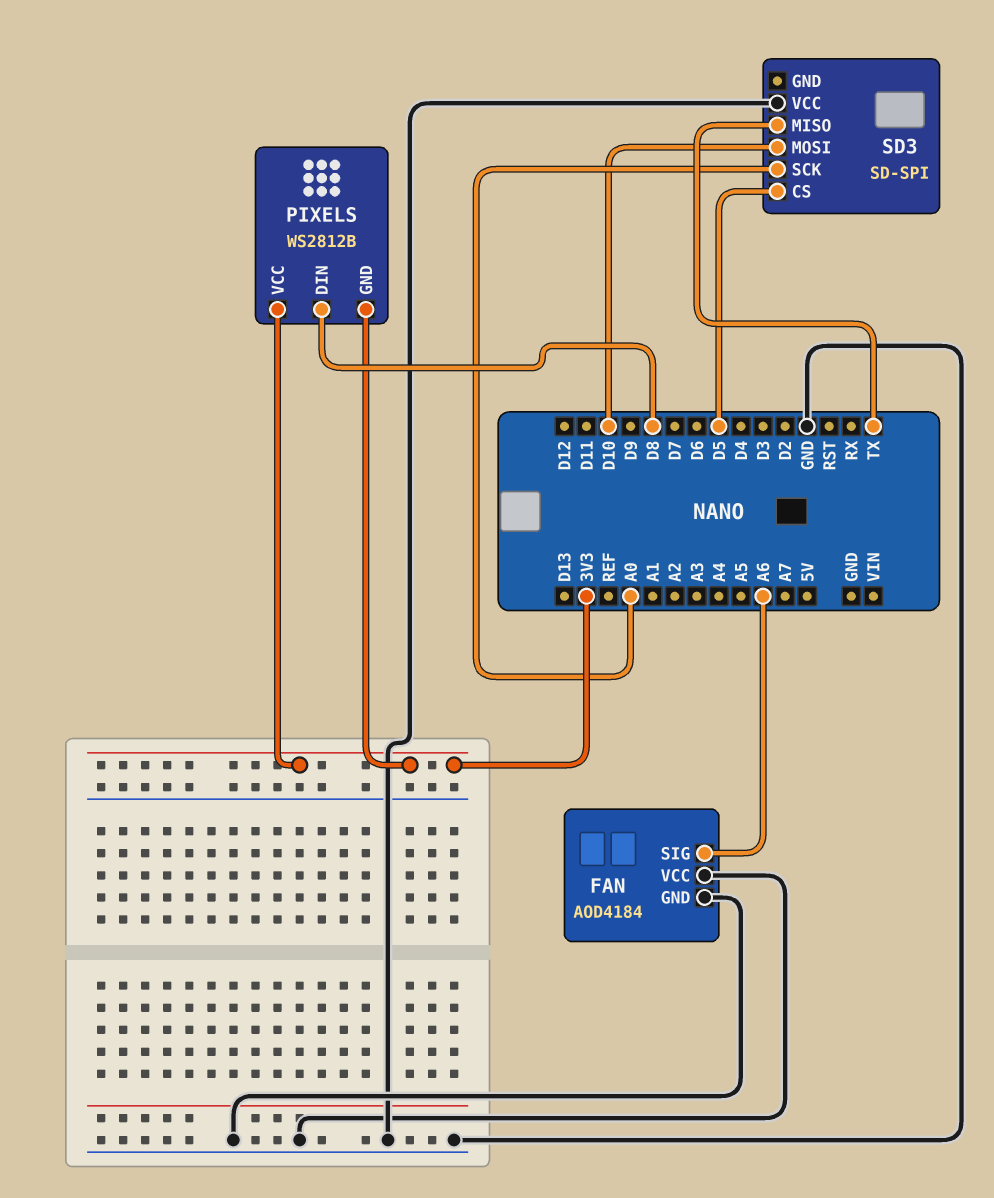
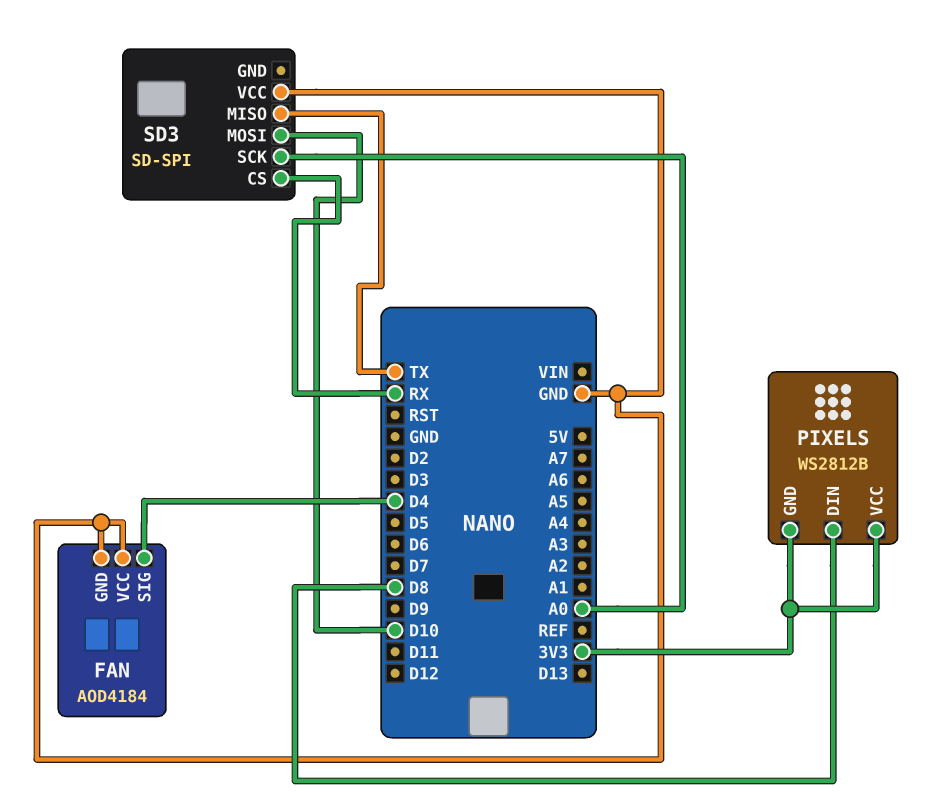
FAN pin SIG: A6 -> D4
SD3 pin CS: D5 -> RX

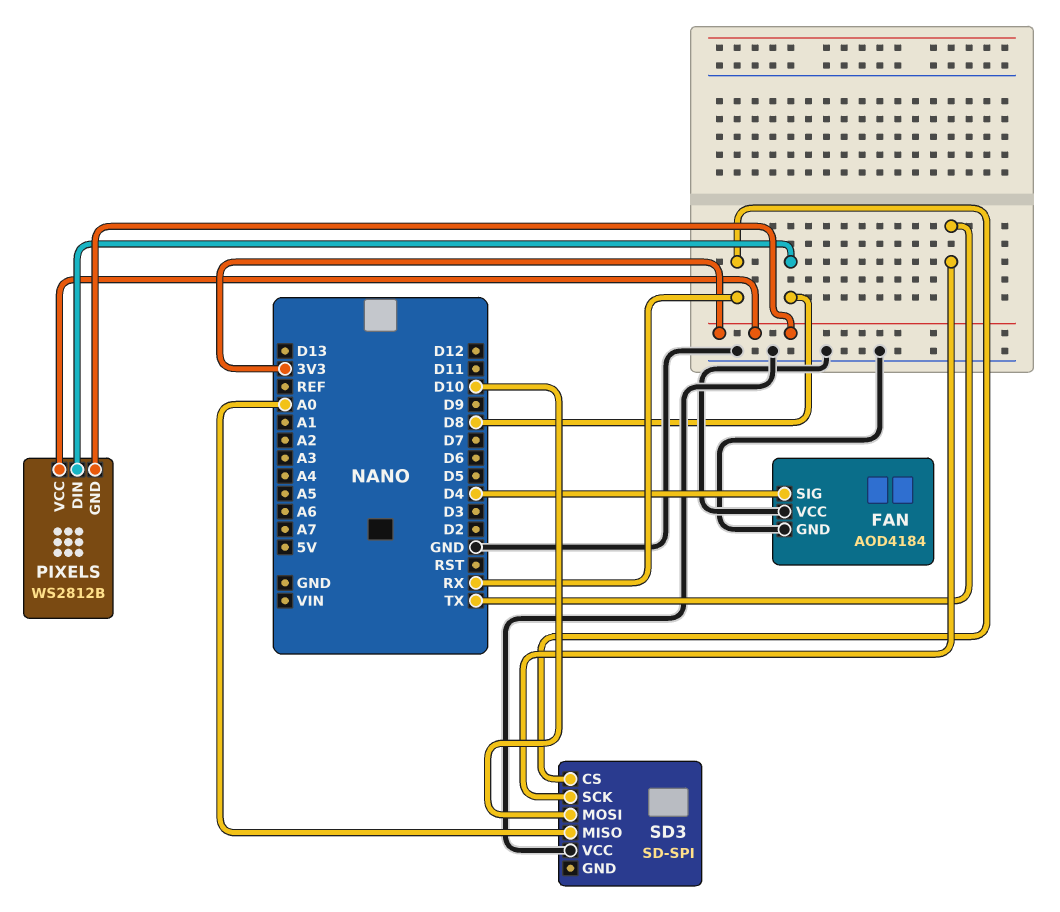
SD3 pin MISO: TX -> A0
SD3 pin SCK: A0 -> TX

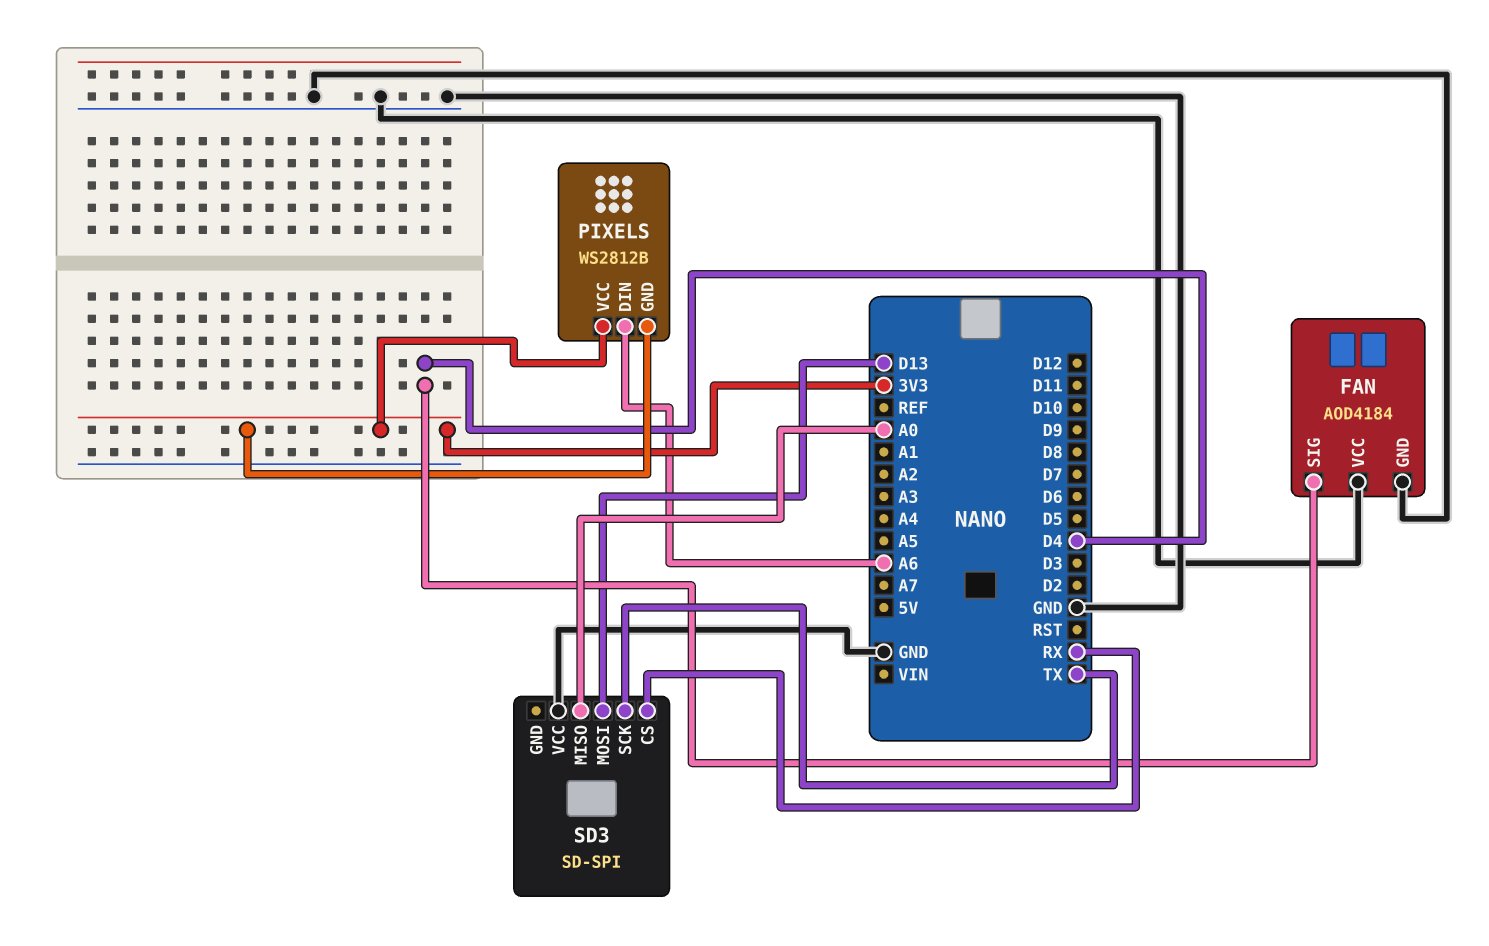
PIXELS pin DIN: D8 -> A6
SD3 pin MOSI: D10 -> D13

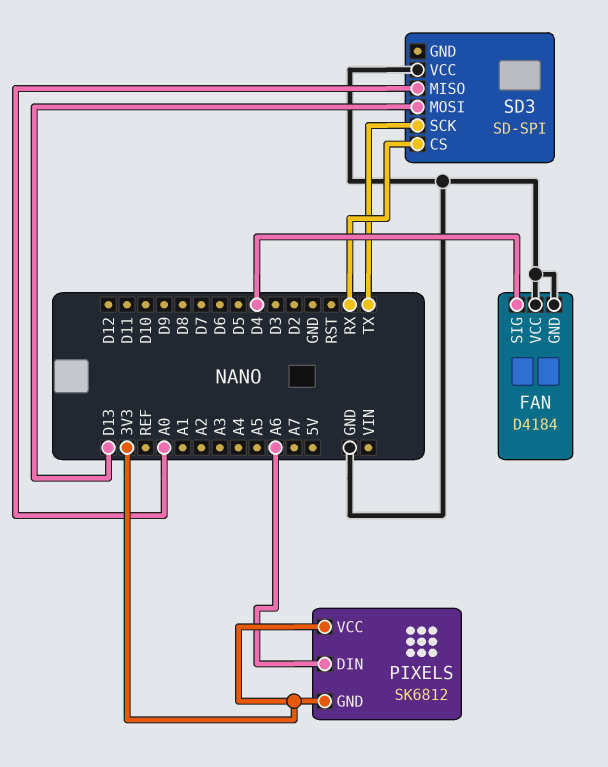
FAN: AOD4184 -> D4184
PIXELS: WS2812B -> SK6812

